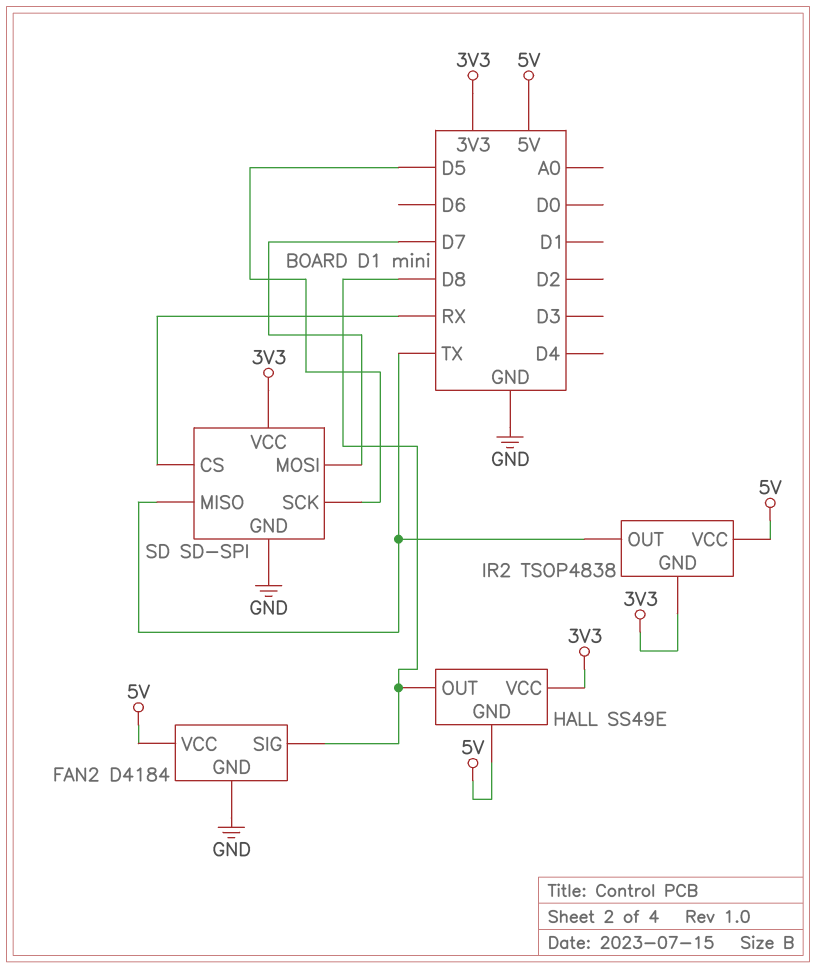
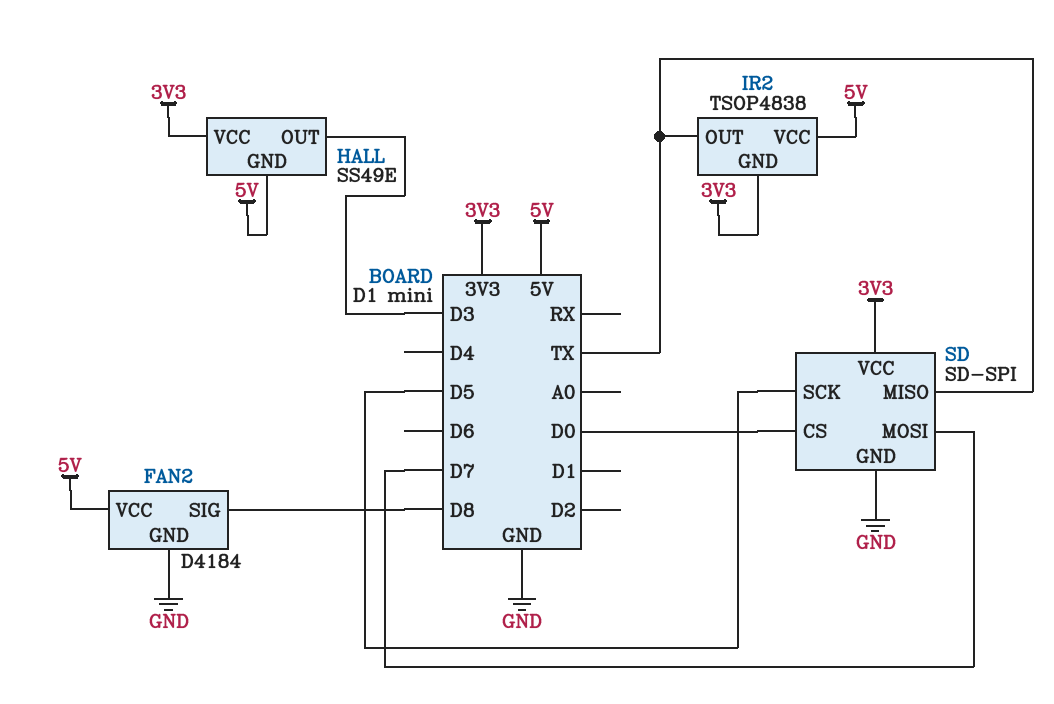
HALL pin OUT: D8 -> D3
SD pin CS: RX -> D0

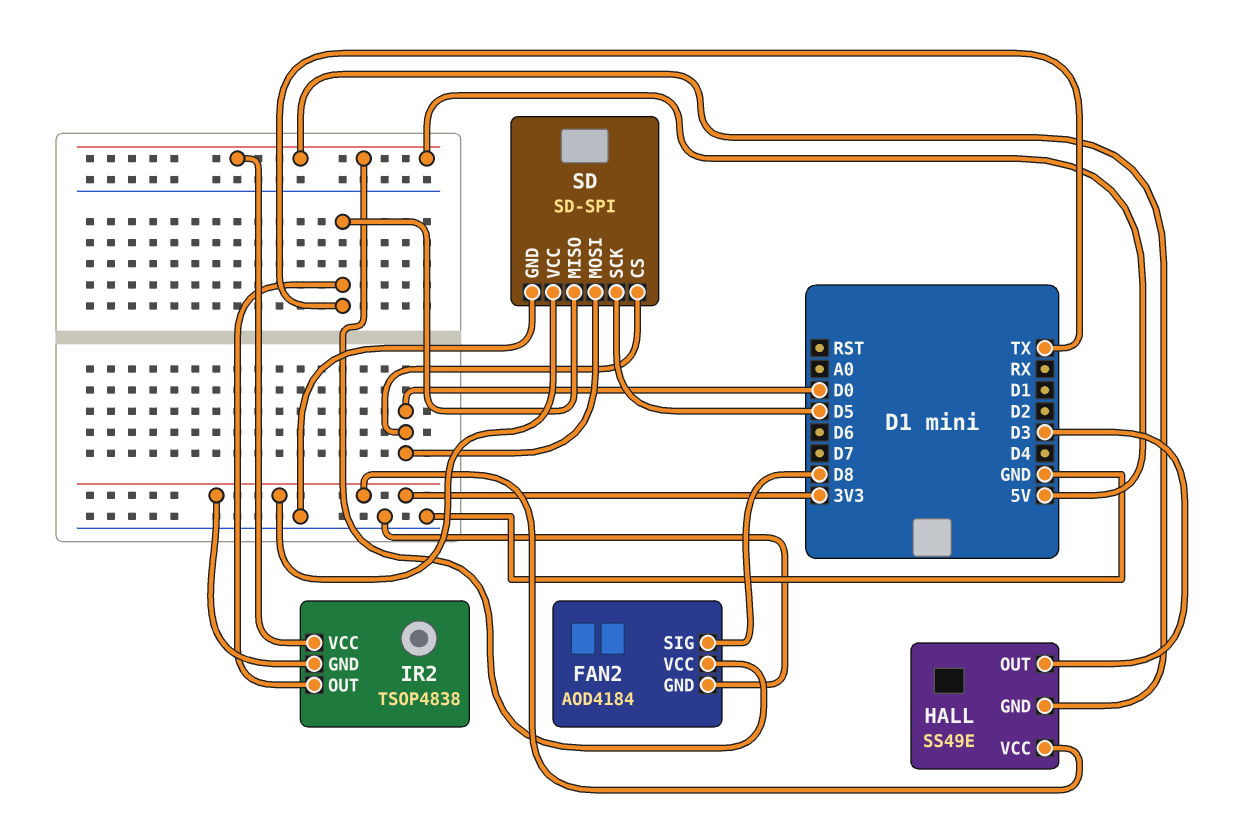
FAN2: D4184 -> AOD4184
SD pin MOSI: D7 -> D0

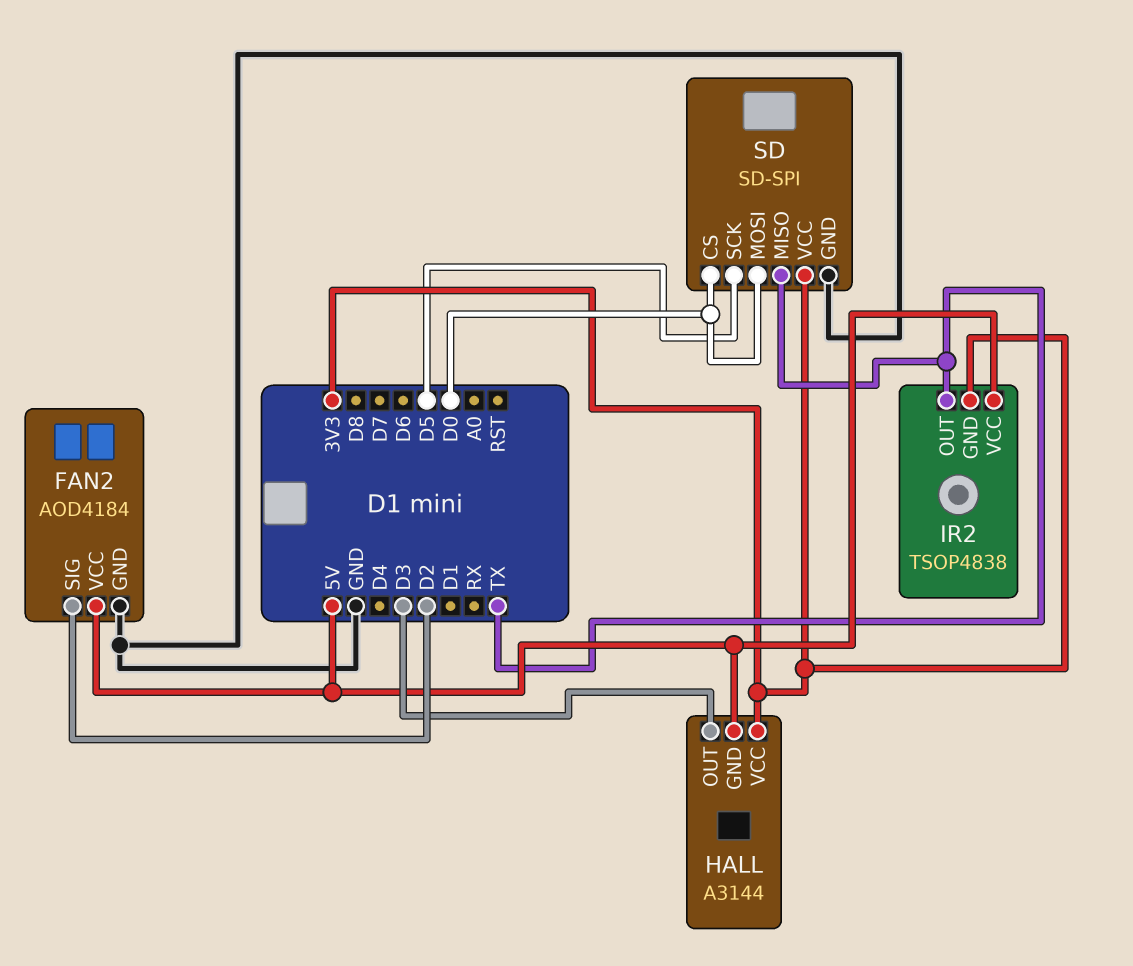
FAN2 pin SIG: D8 -> D2
HALL: SS49E -> A3144

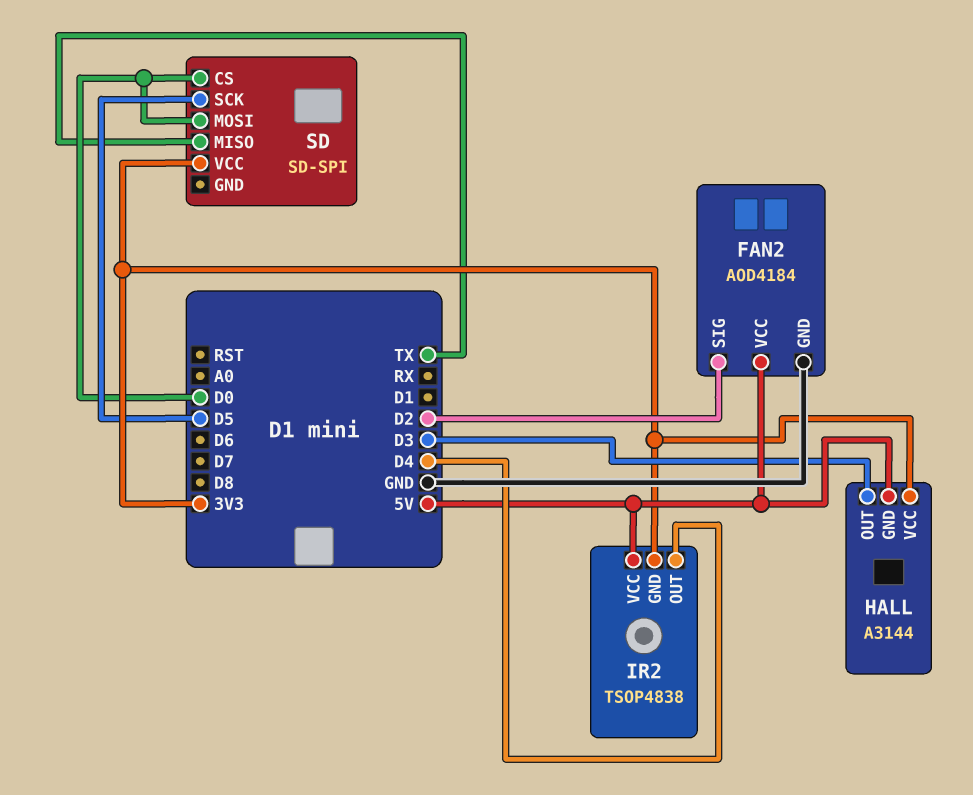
IR2 pin OUT: TX -> D4
SD pin GND: GND -> none

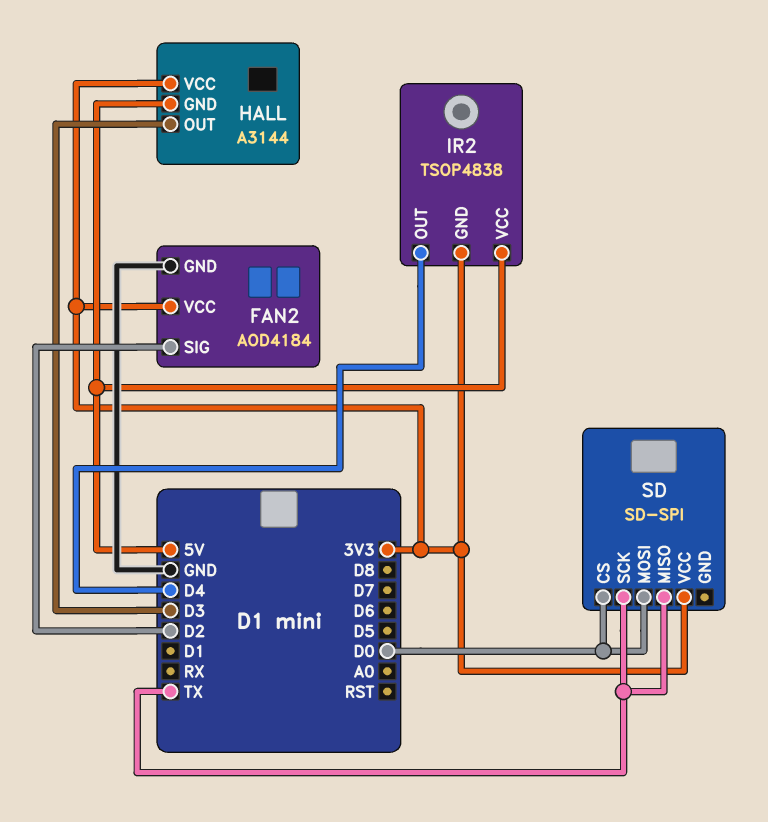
FAN2 pin VCC: 5V -> 3V3
SD pin SCK: D5 -> TX

